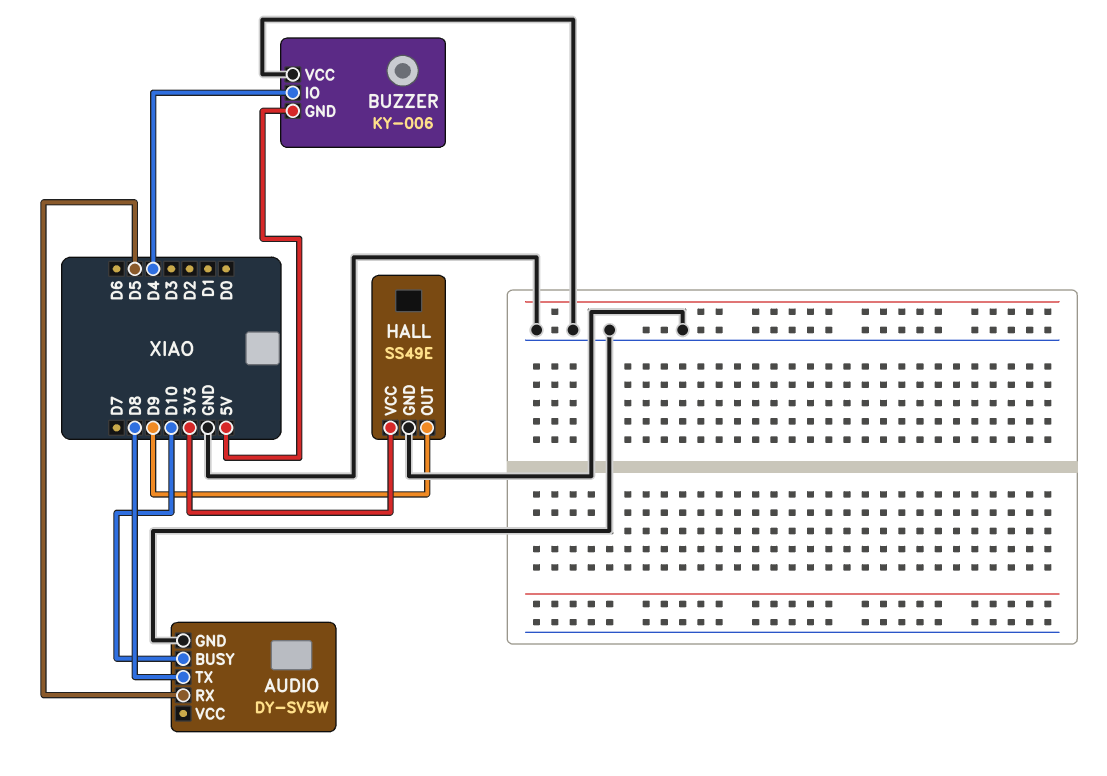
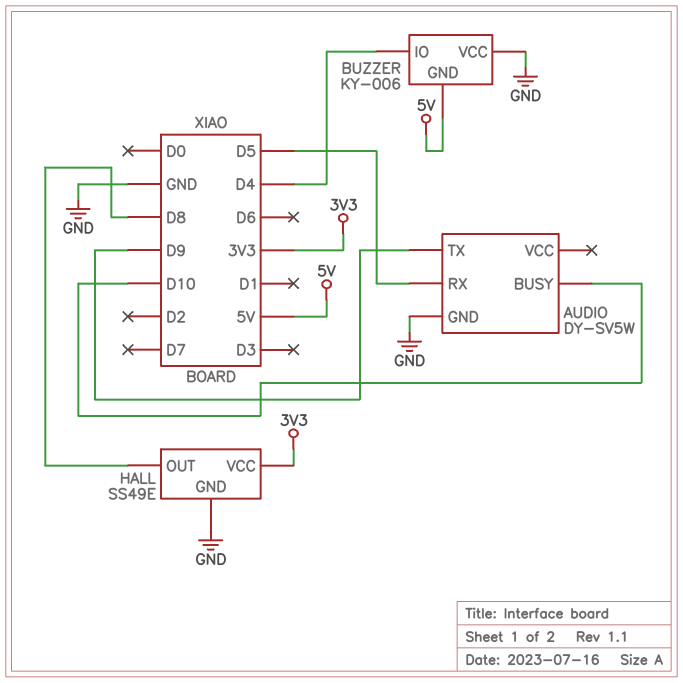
AUDIO pin TX: D8 -> D9
HALL pin OUT: D9 -> D8

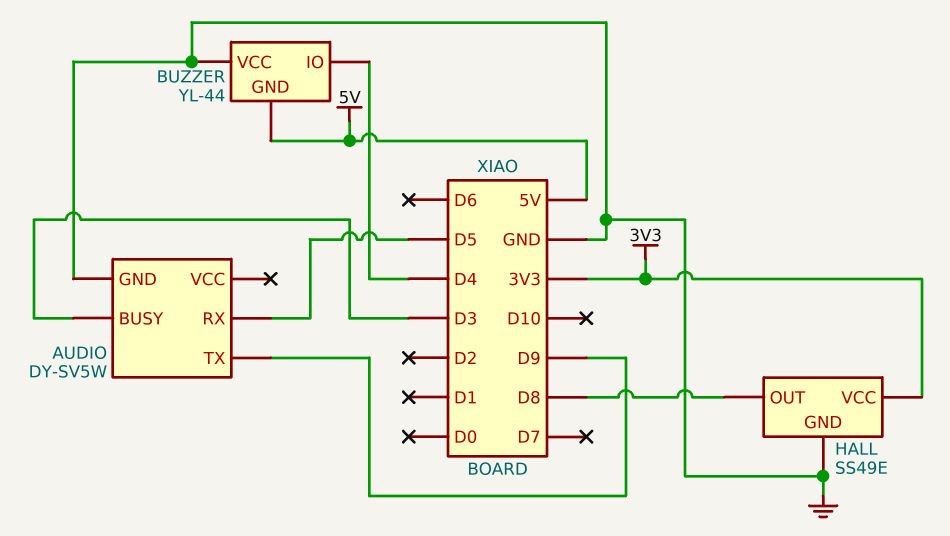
AUDIO pin BUSY: D10 -> D3
BUZZER: KY-006 -> YL-44

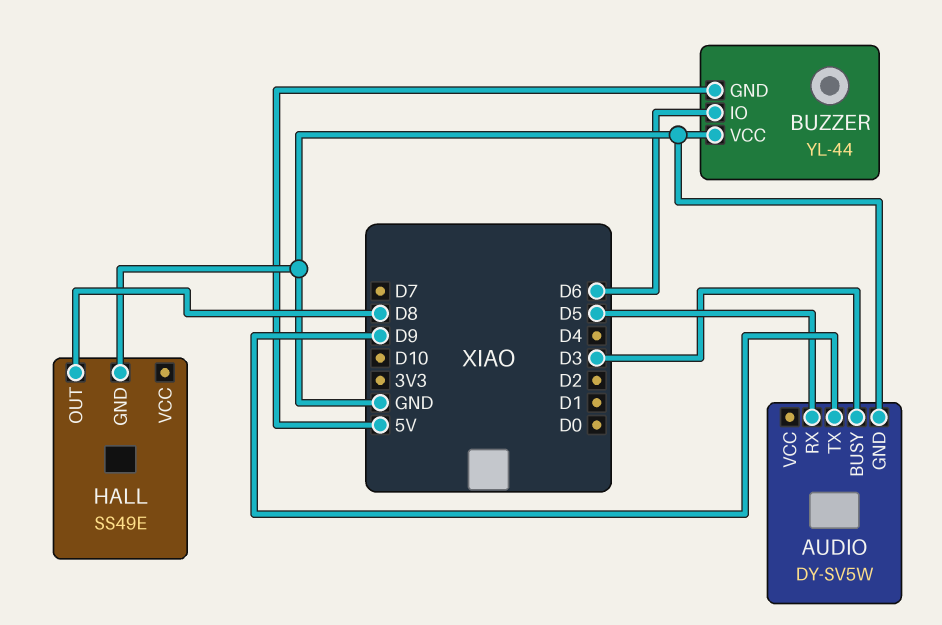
BUZZER pin IO: D4 -> D6
HALL pin VCC: 3V3 -> none

